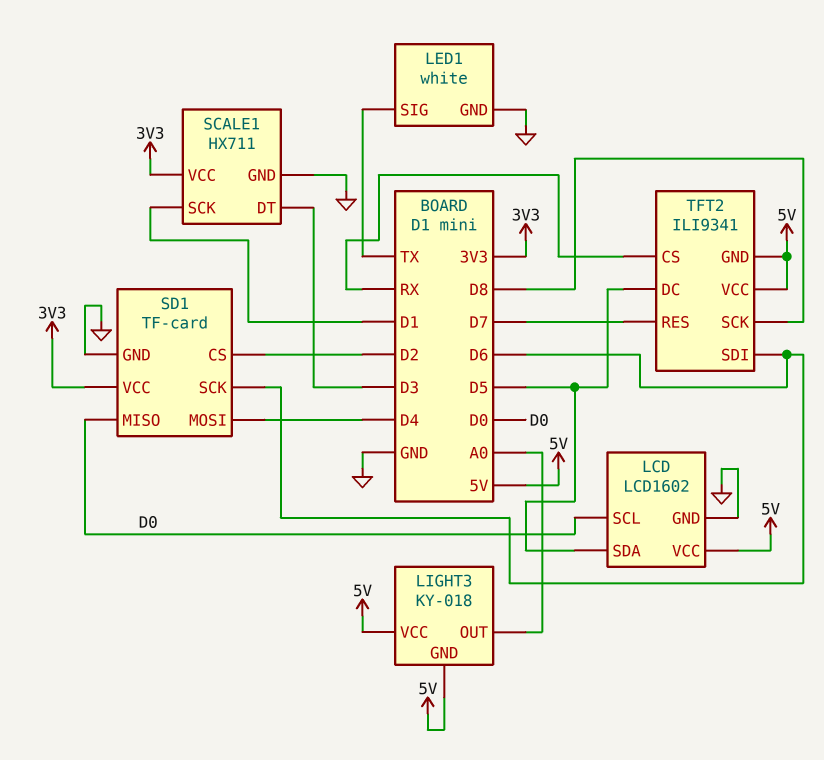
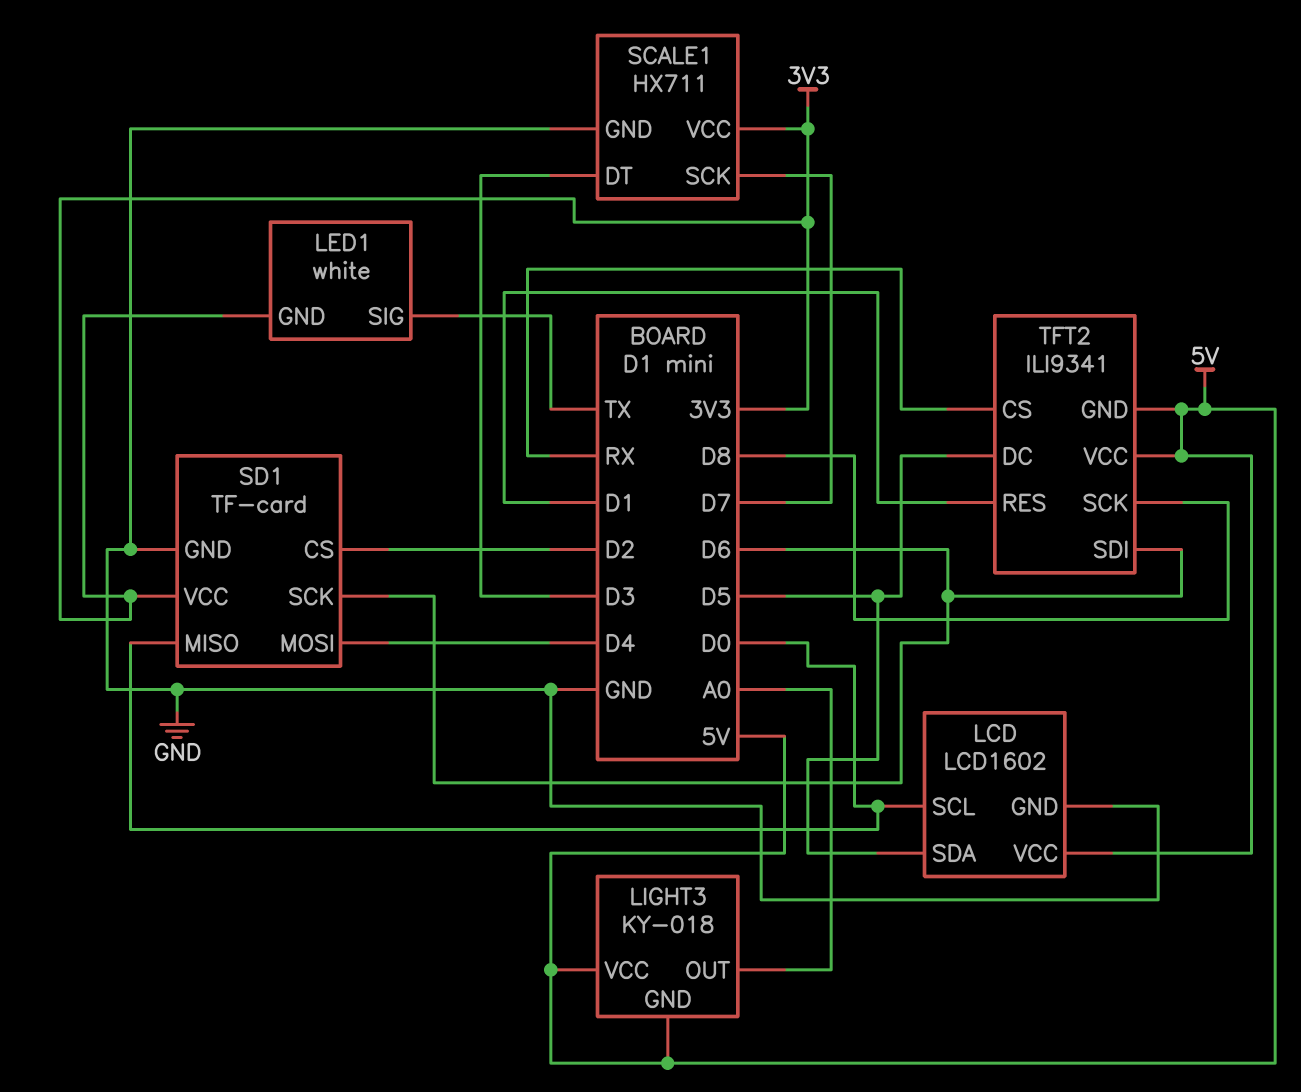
LED1 pin GND: GND -> 3V3
SCALE1 pin SCK: D1 -> D7
TFT2 pin RES: D7 -> D1

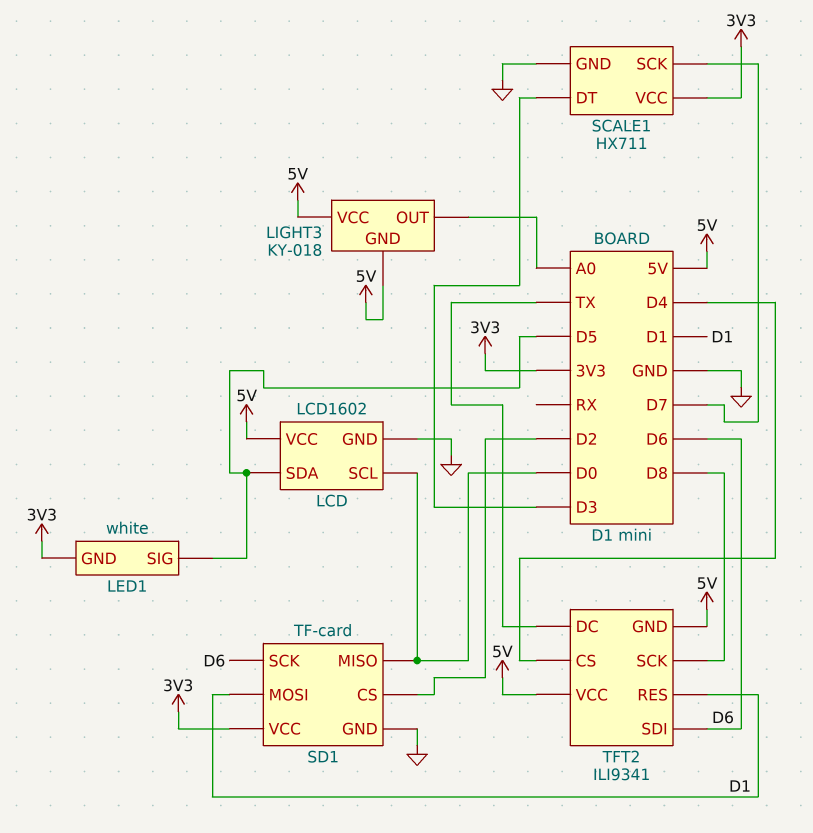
LED1 pin SIG: TX -> D5
SD1 pin MOSI: D4 -> D1
TFT2 pin CS: RX -> D4
TFT2 pin DC: D5 -> TX

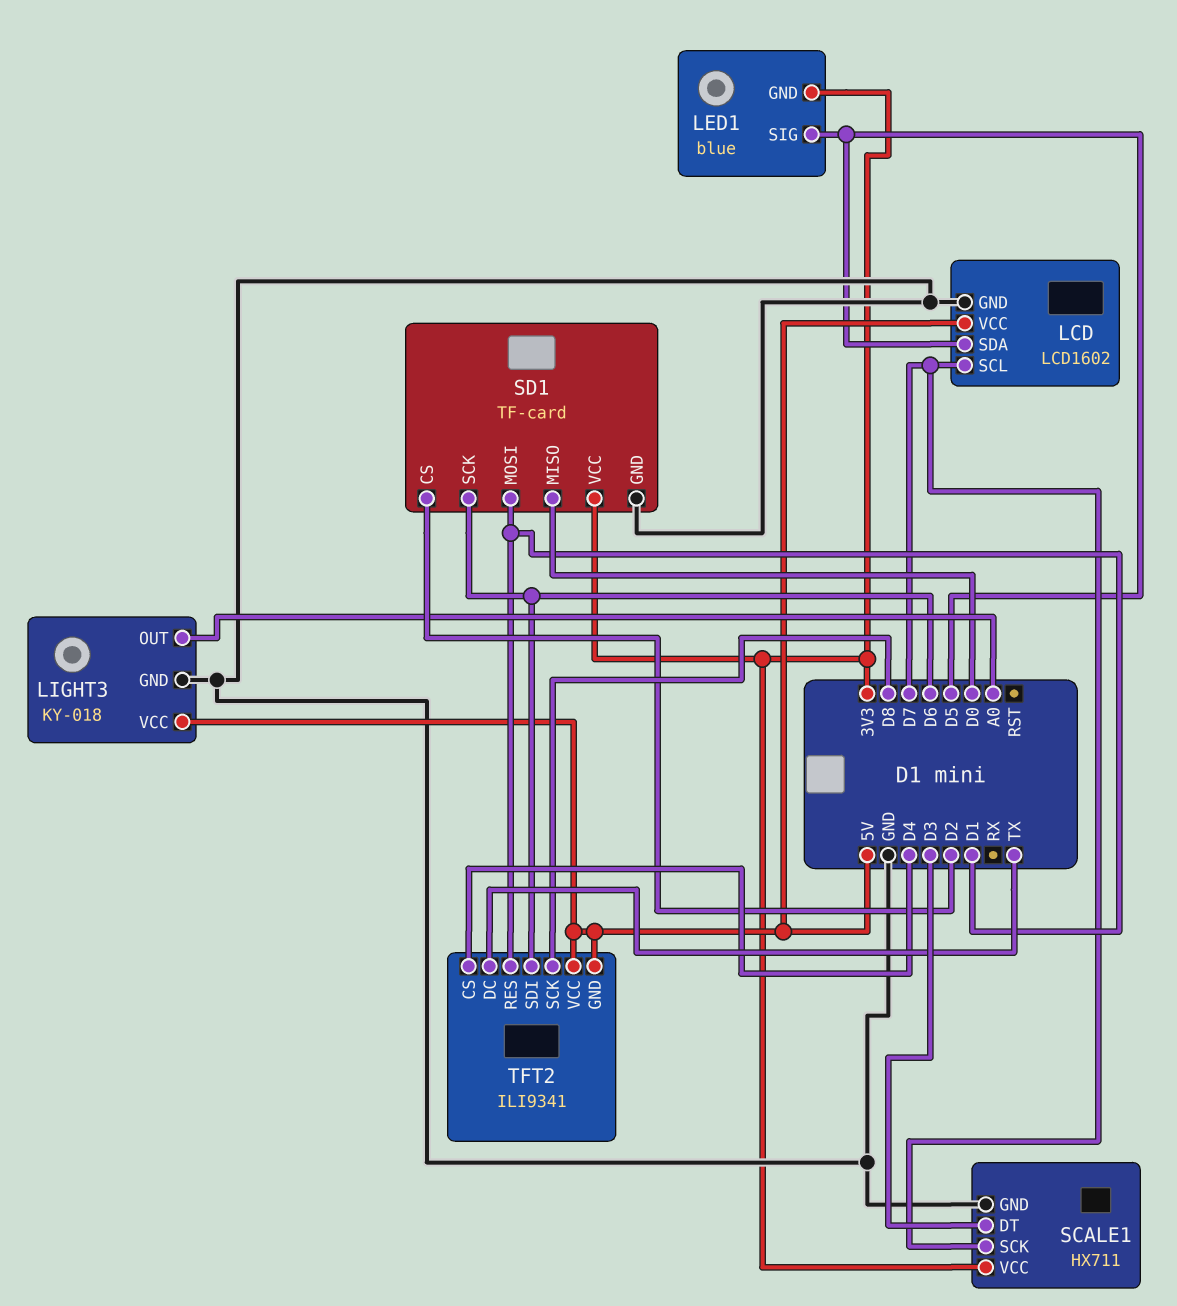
LCD pin SCL: D0 -> D7
LED1: white -> blue
LIGHT3 pin GND: 5V -> GND

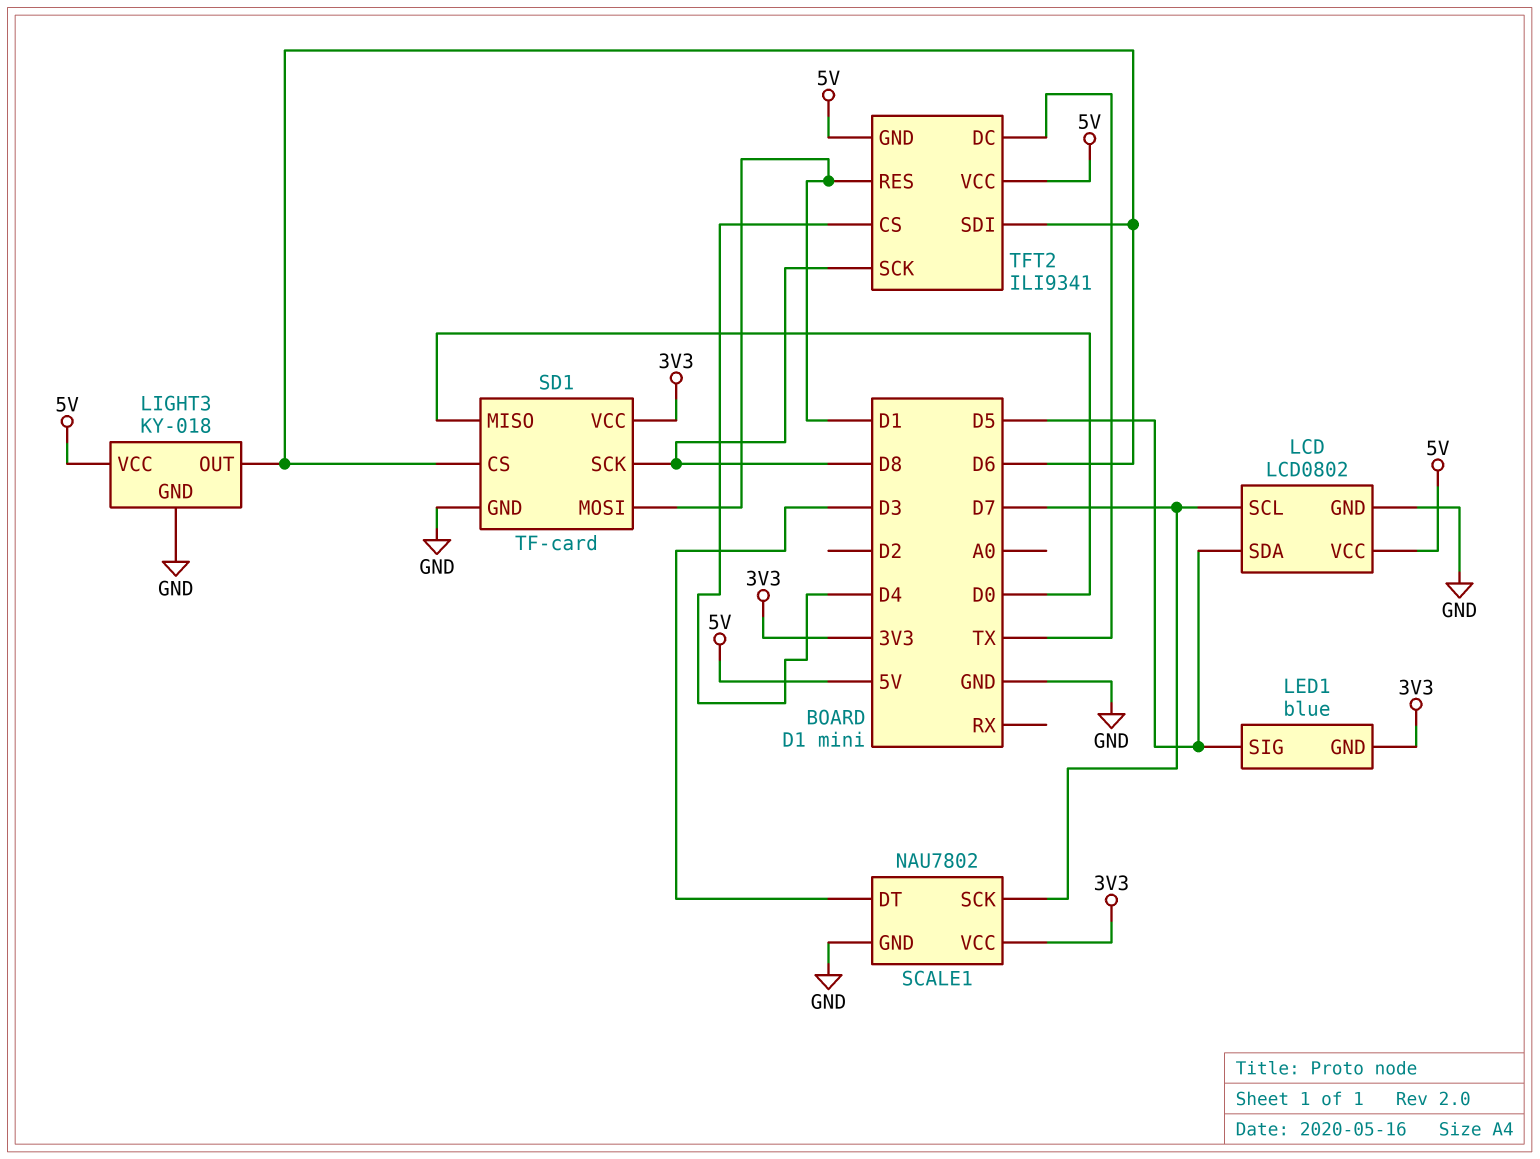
LCD: LCD1602 -> LCD0802
LIGHT3 pin OUT: A0 -> D6
SCALE1: HX711 -> NAU7802
SD1 pin CS: D2 -> D6
SD1 pin SCK: D6 -> D8

